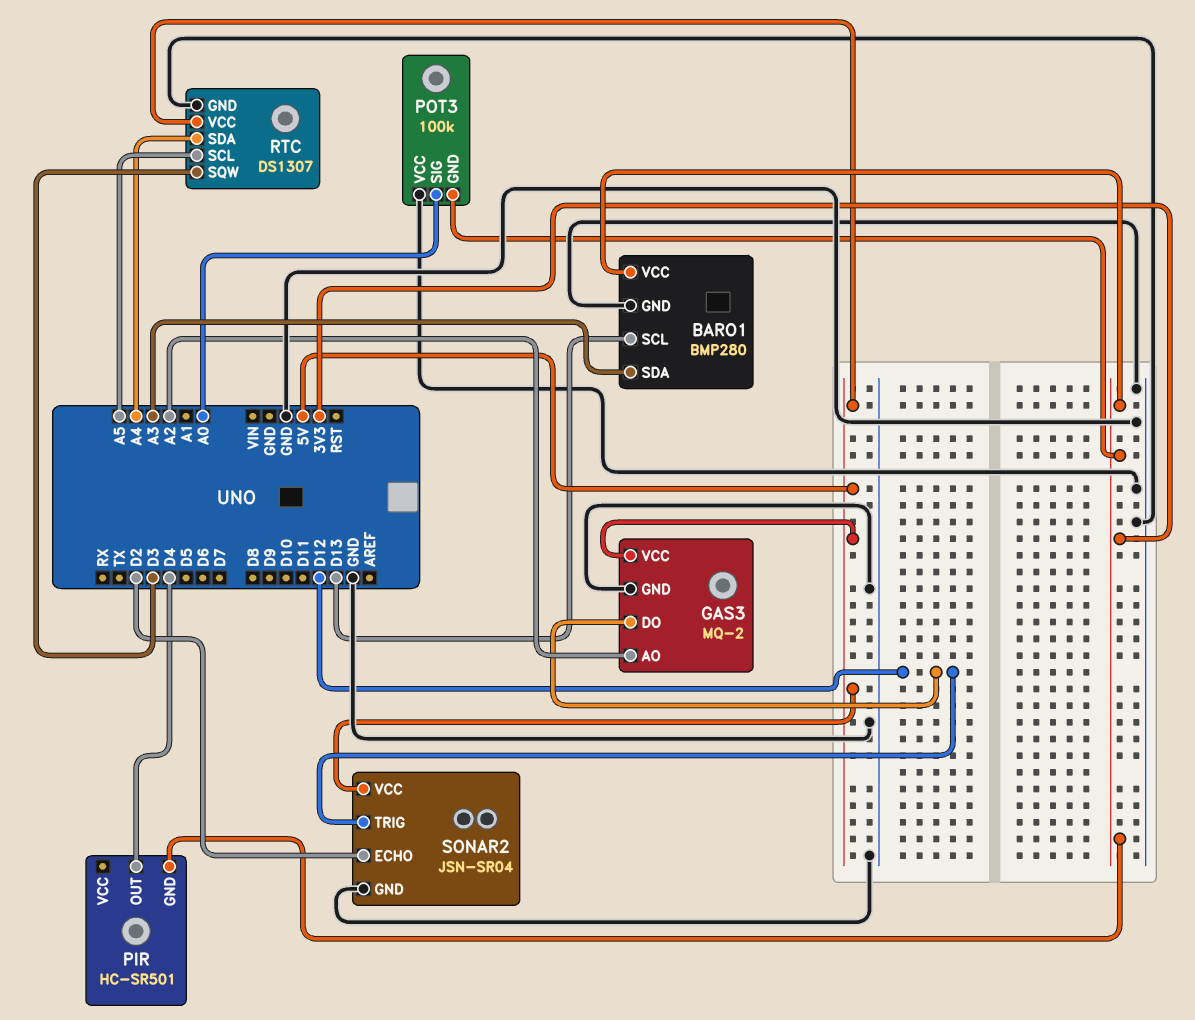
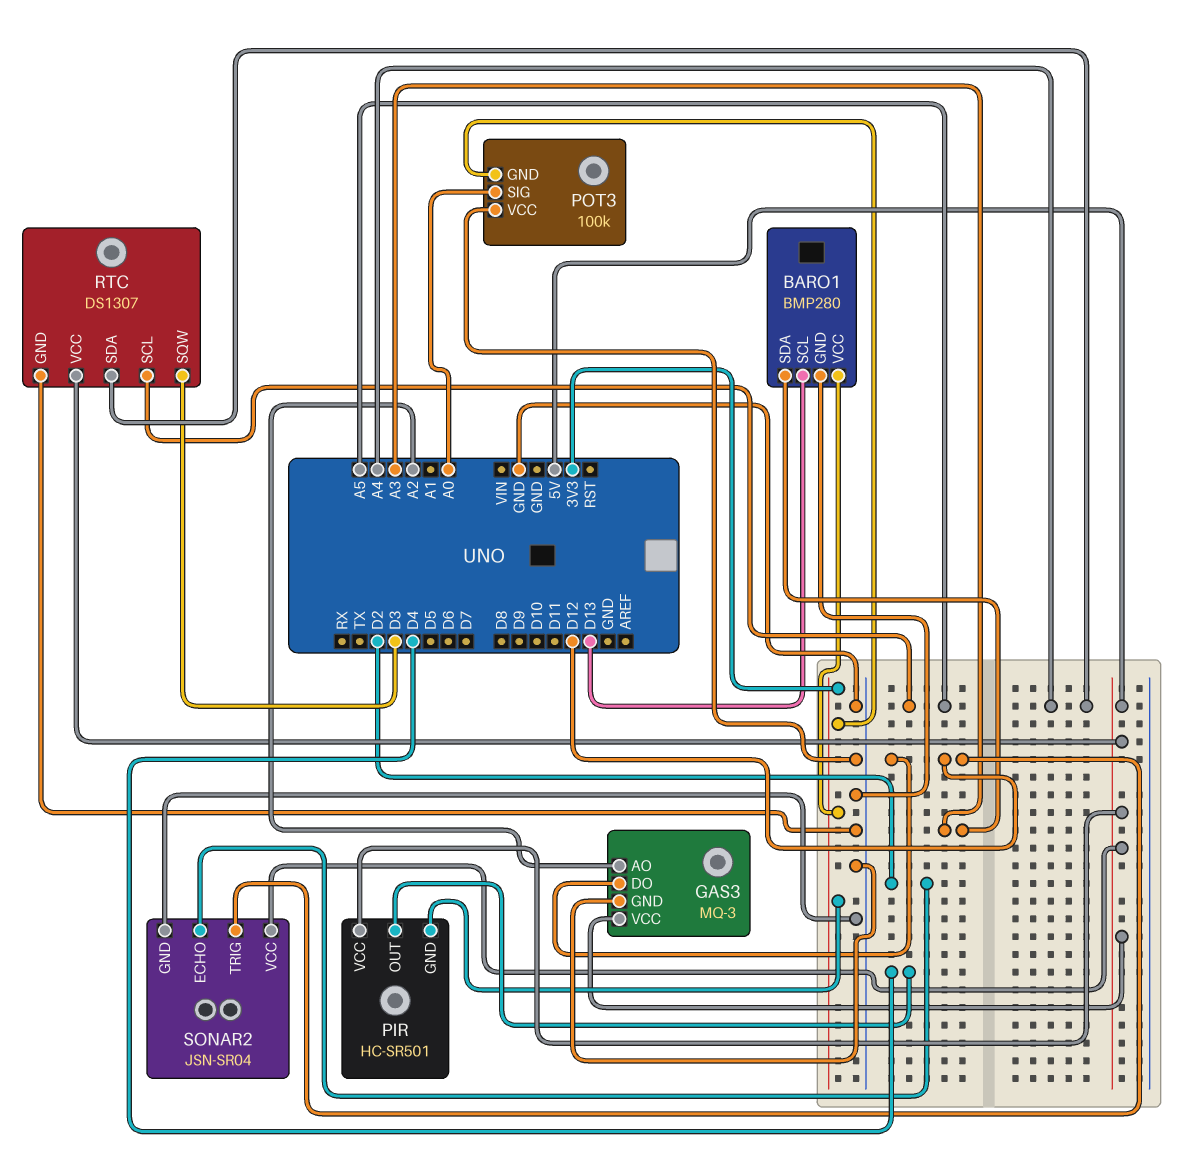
GAS3: MQ-2 -> MQ-3
PIR pin VCC: none -> 5V

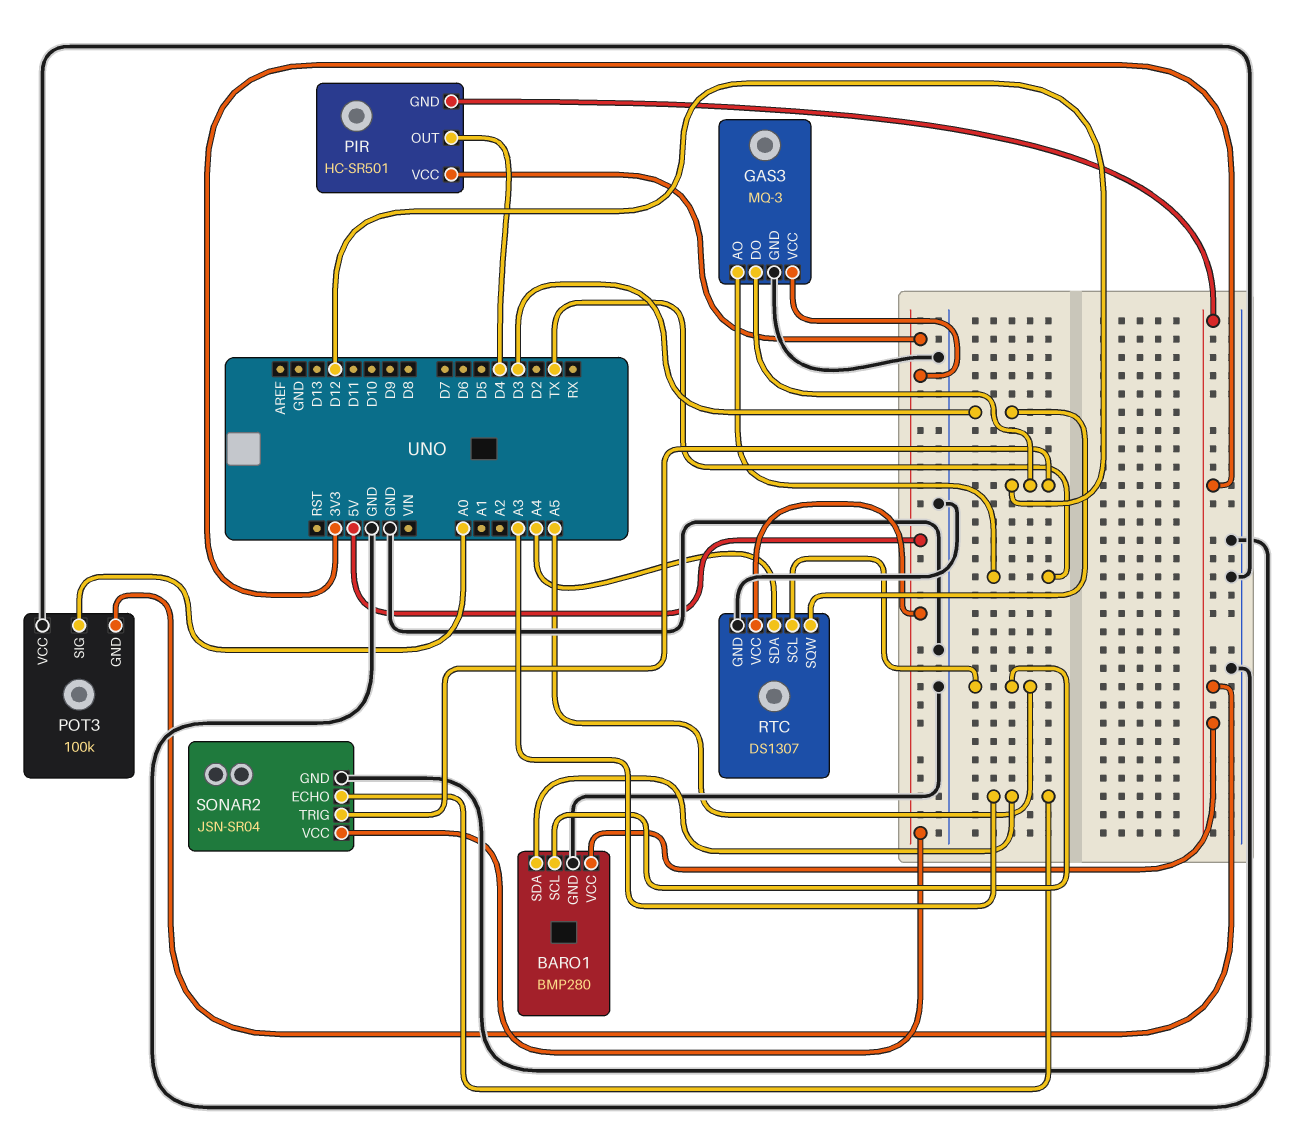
BARO1 pin SCL: D13 -> A5
GAS3 pin AO: A2 -> TX
SONAR2 pin ECHO: D2 -> A3

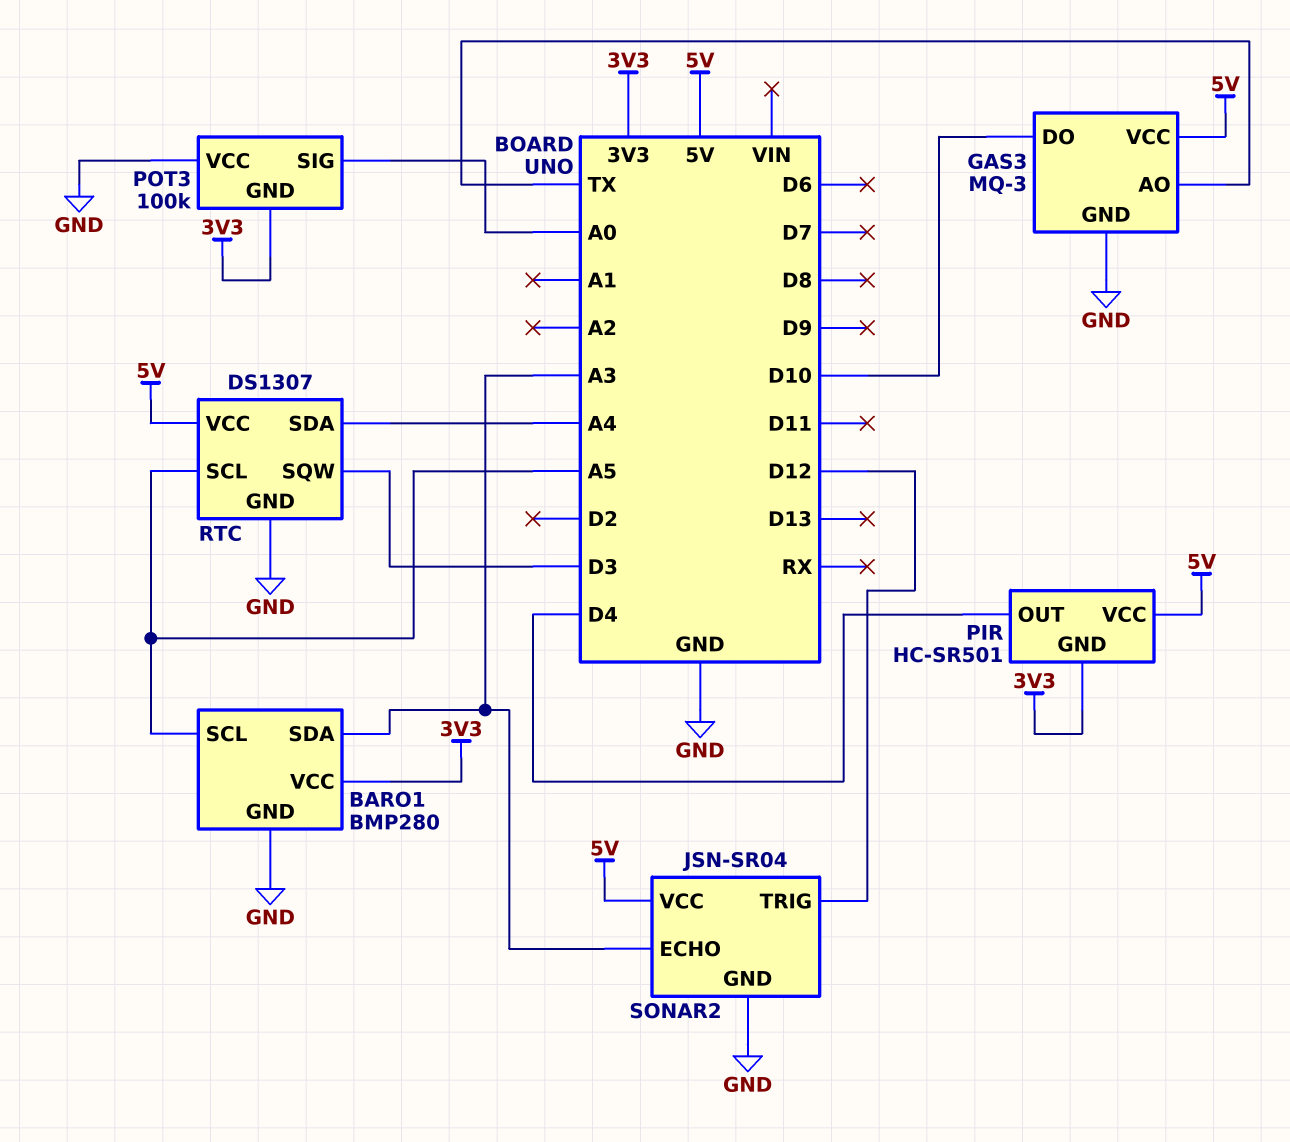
GAS3 pin DO: D12 -> D10

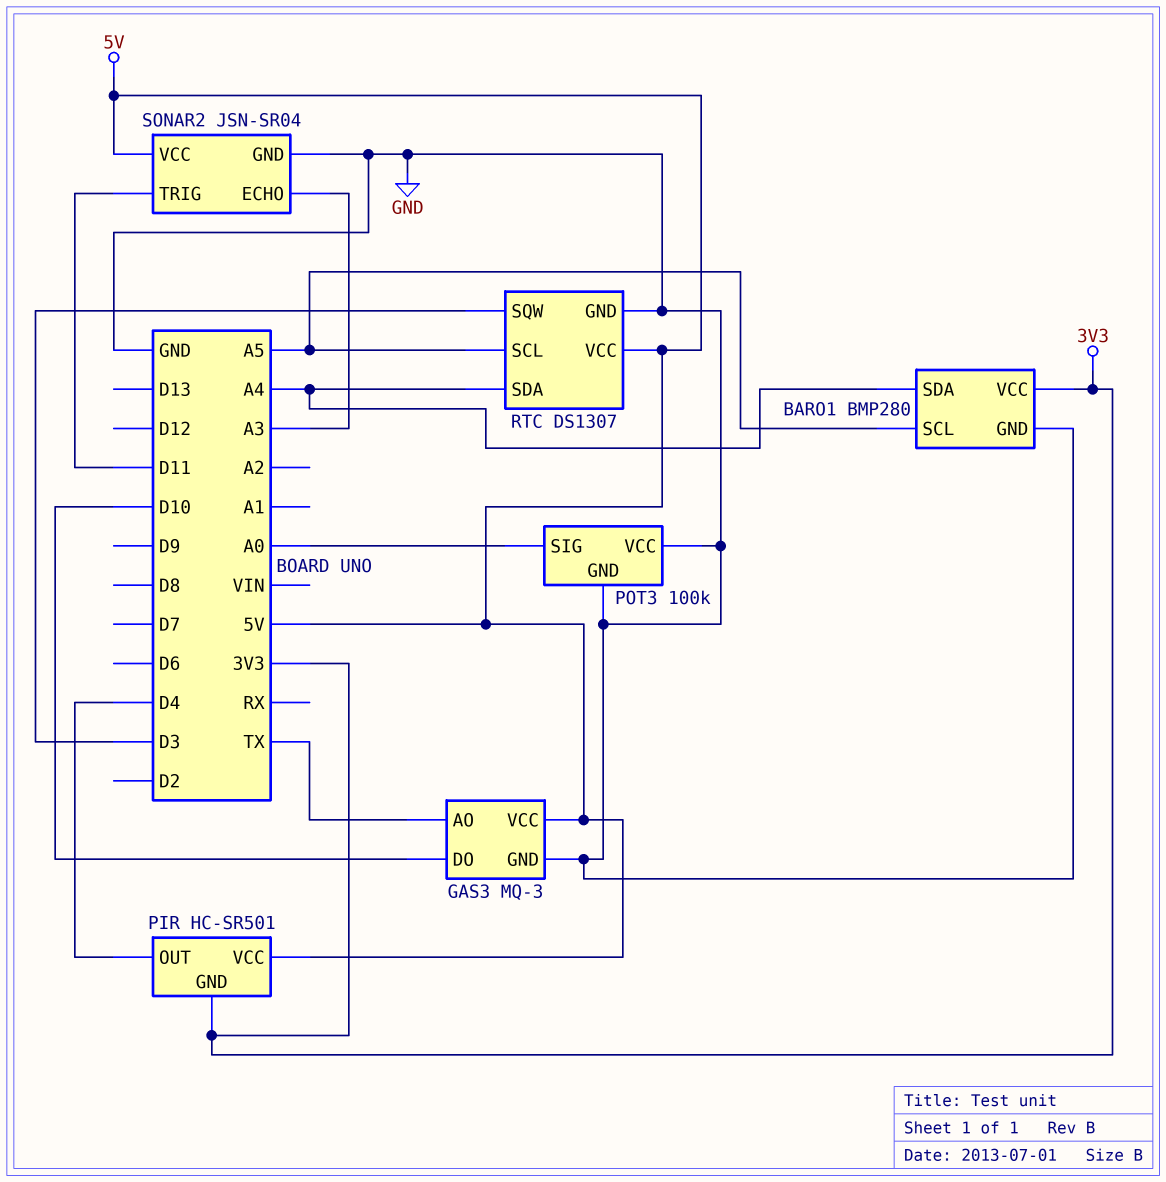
BARO1 pin SDA: A3 -> A4
POT3 pin GND: 3V3 -> GND
SONAR2 pin TRIG: D12 -> D11

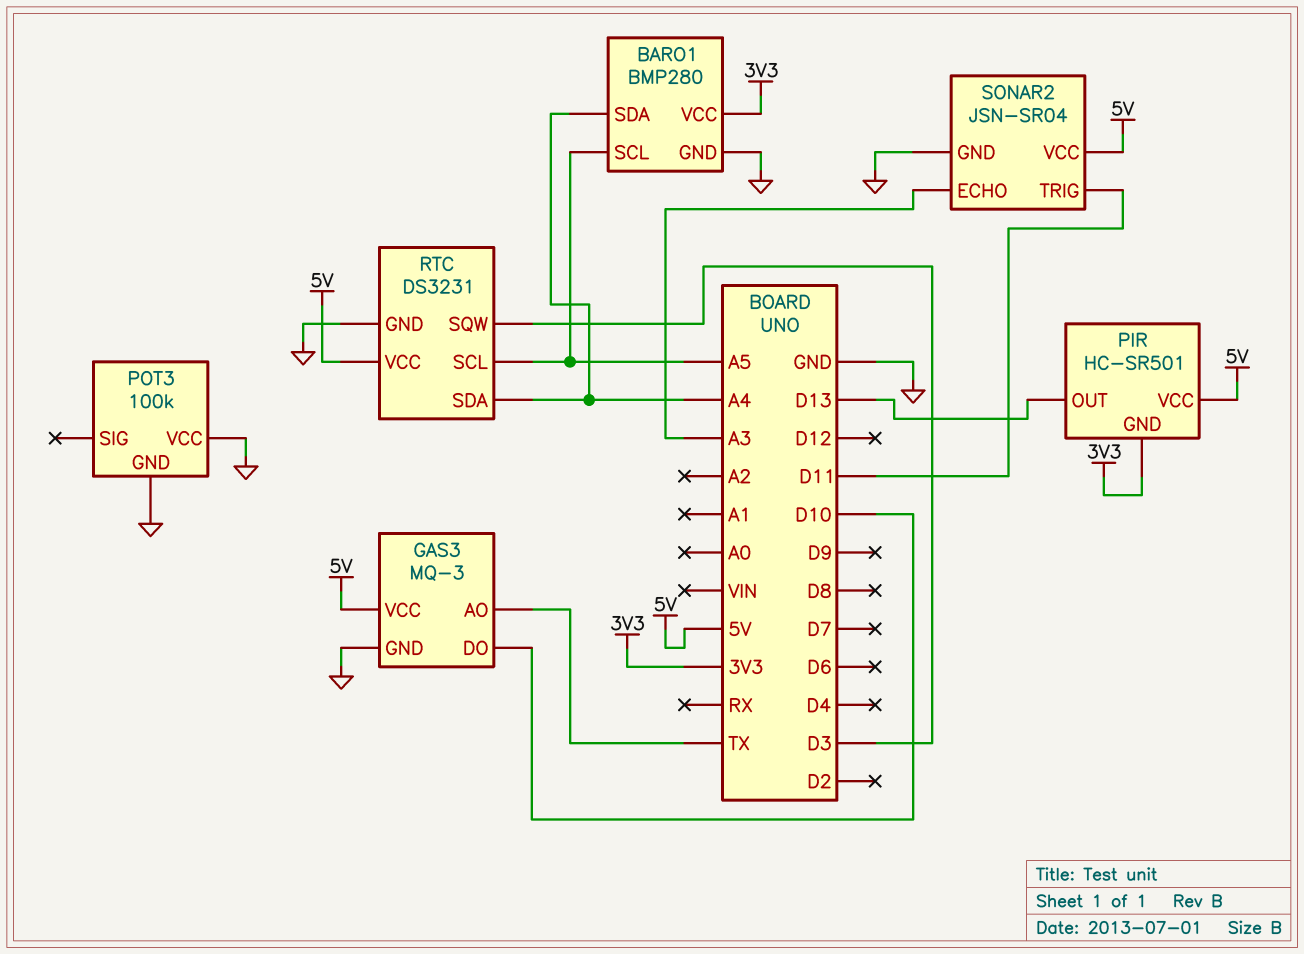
PIR pin OUT: D4 -> D13
POT3 pin SIG: A0 -> none
RTC: DS1307 -> DS3231

